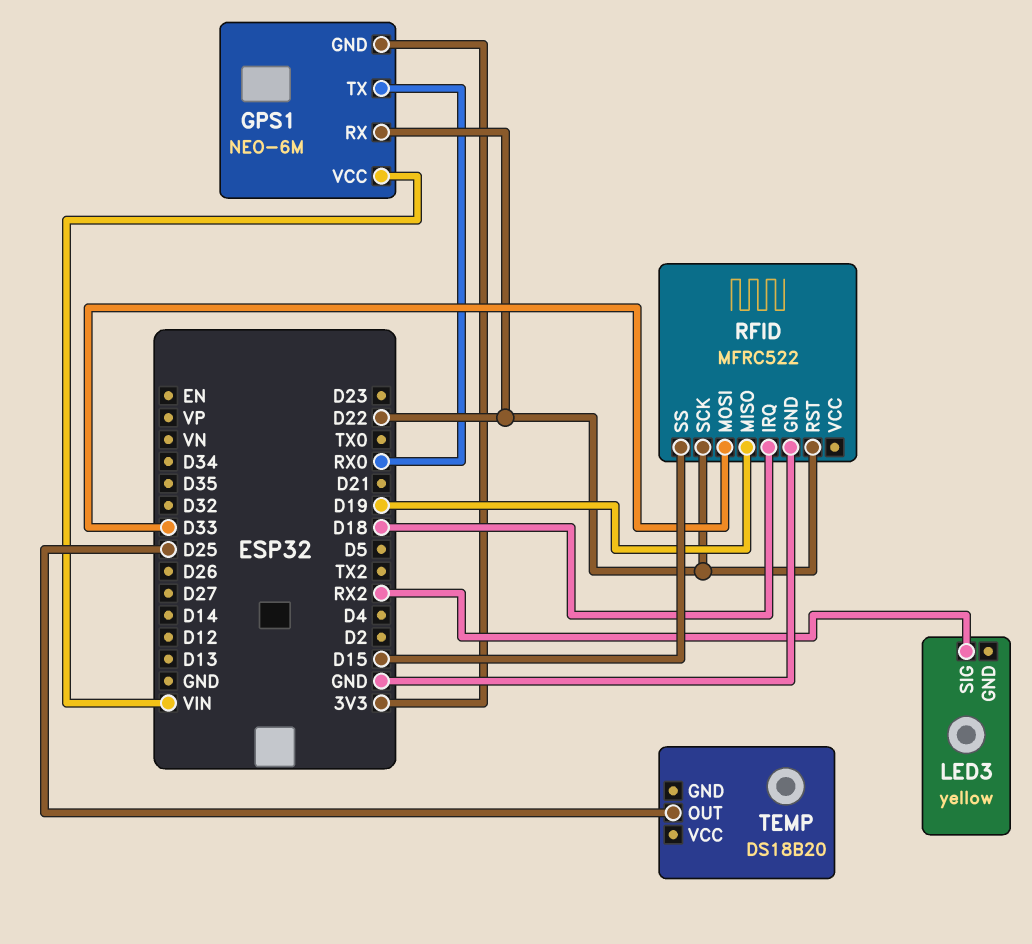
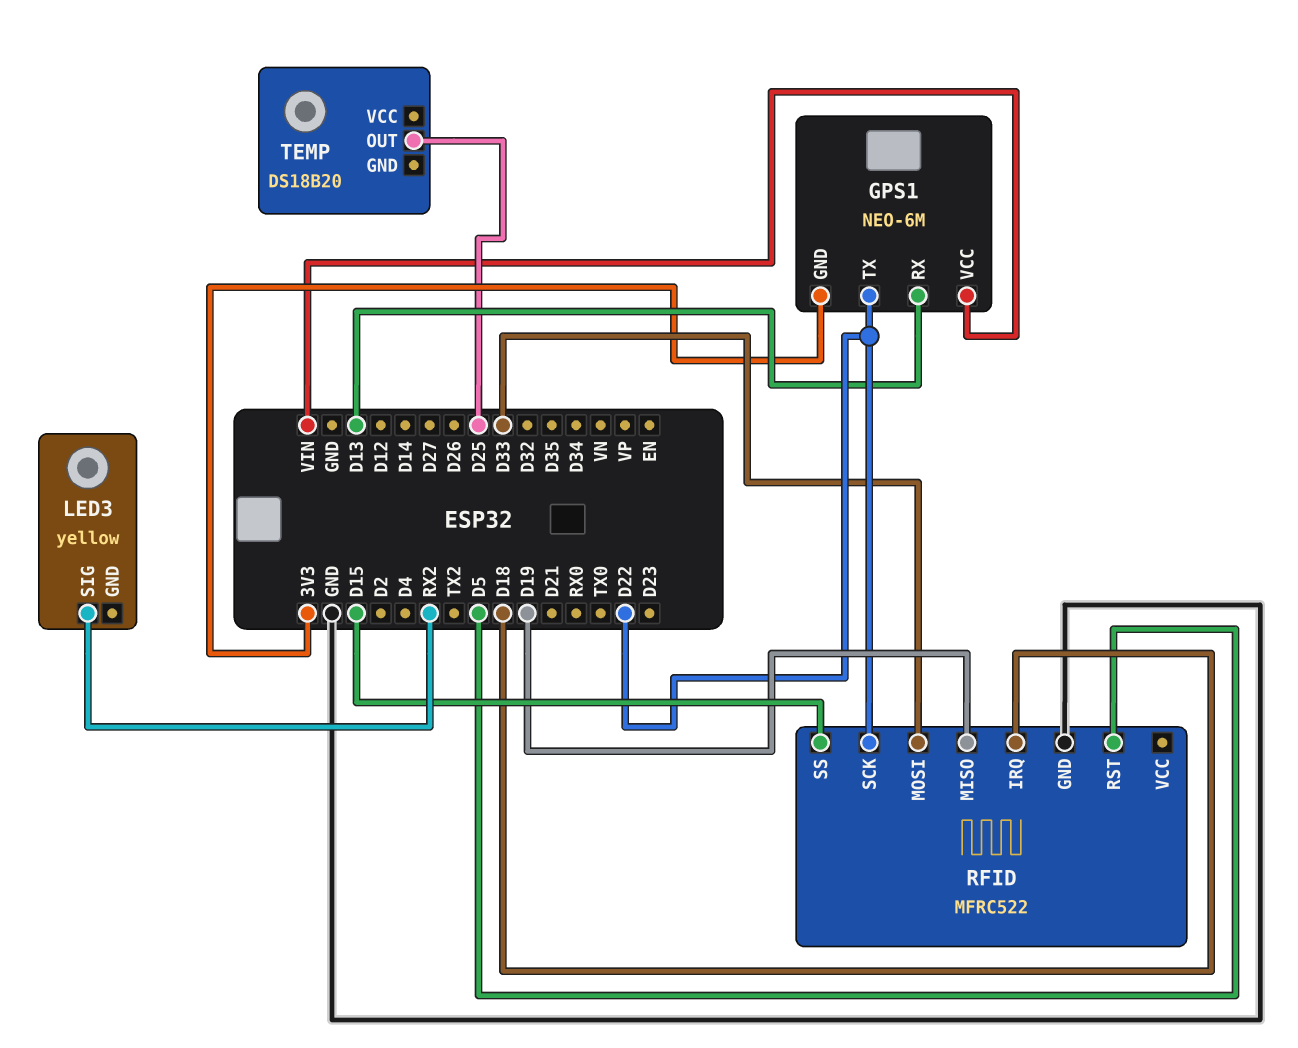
GPS1 pin RX: D22 -> D13
GPS1 pin TX: RX0 -> D22
RFID pin RST: D22 -> D5

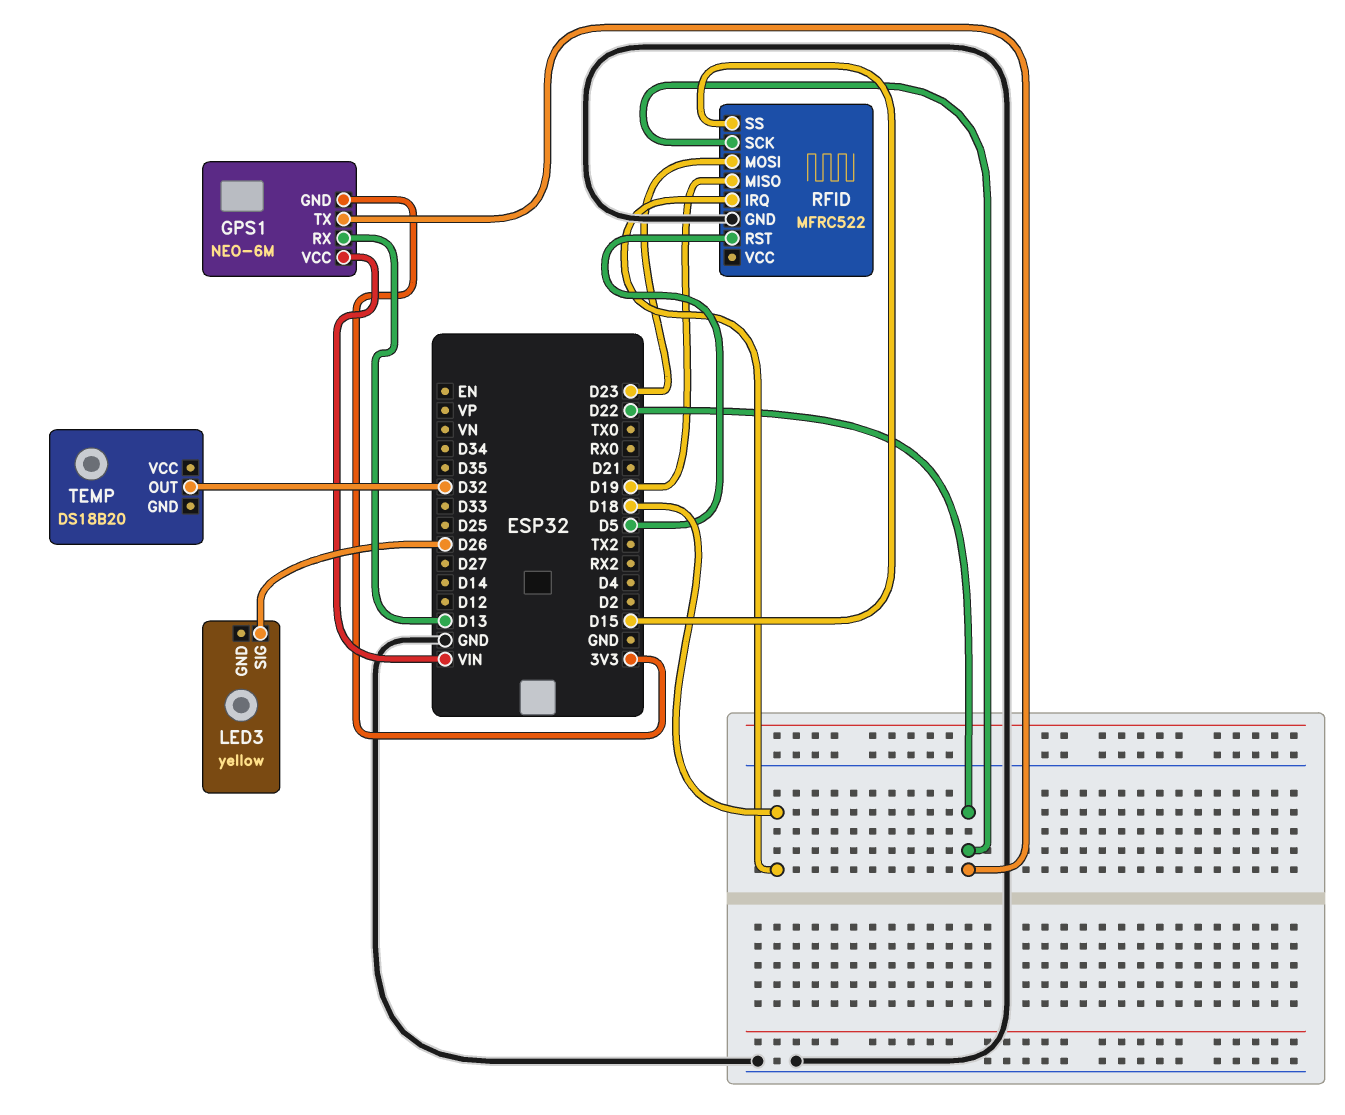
LED3 pin SIG: RX2 -> D26
RFID pin MOSI: D33 -> D23
TEMP pin OUT: D25 -> D32

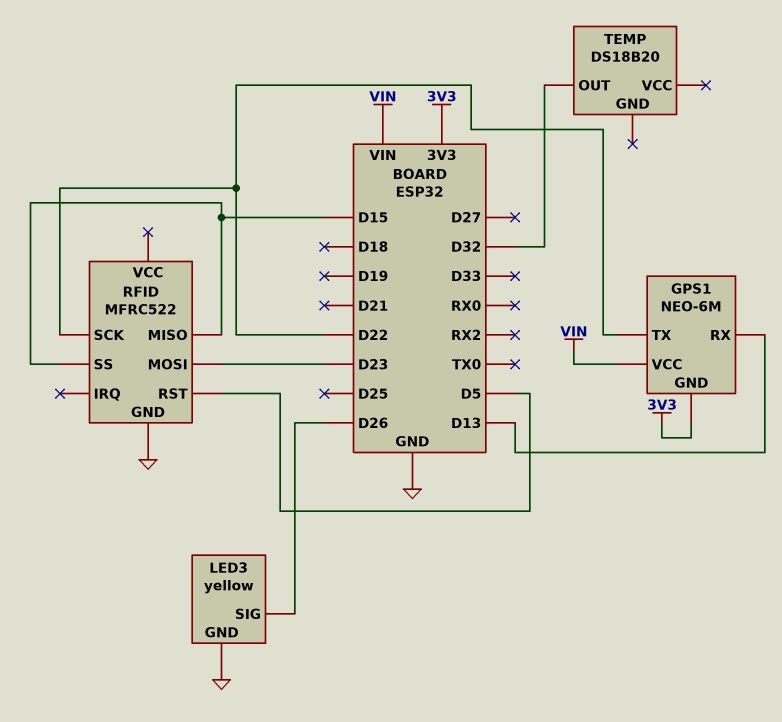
LED3 pin GND: none -> GND
RFID pin IRQ: D18 -> none
RFID pin MISO: D19 -> D15

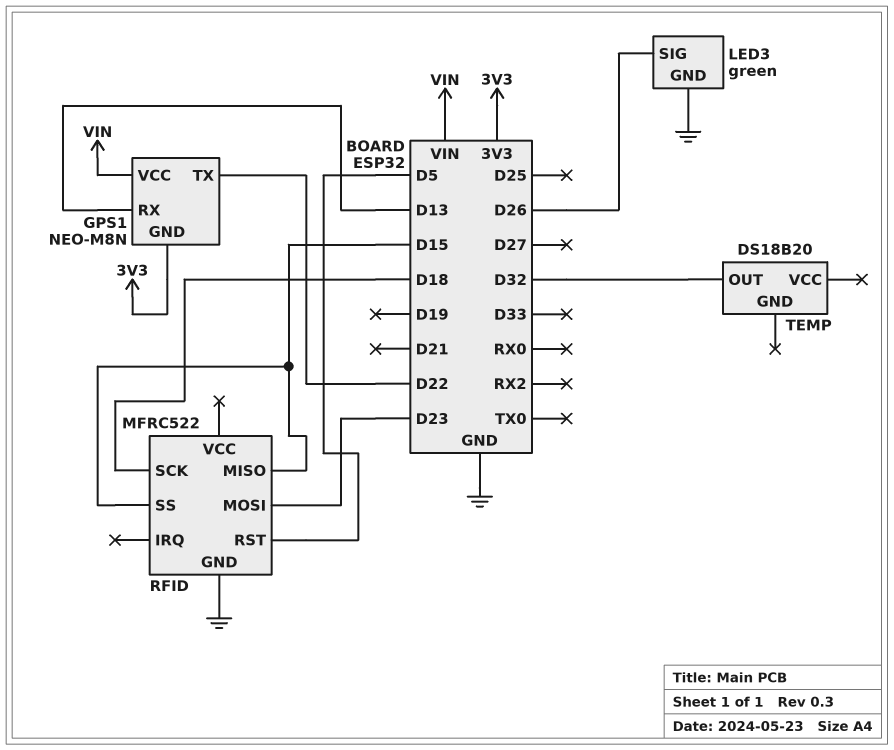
GPS1: NEO-6M -> NEO-M8N
LED3: yellow -> green
RFID pin SCK: D22 -> D18

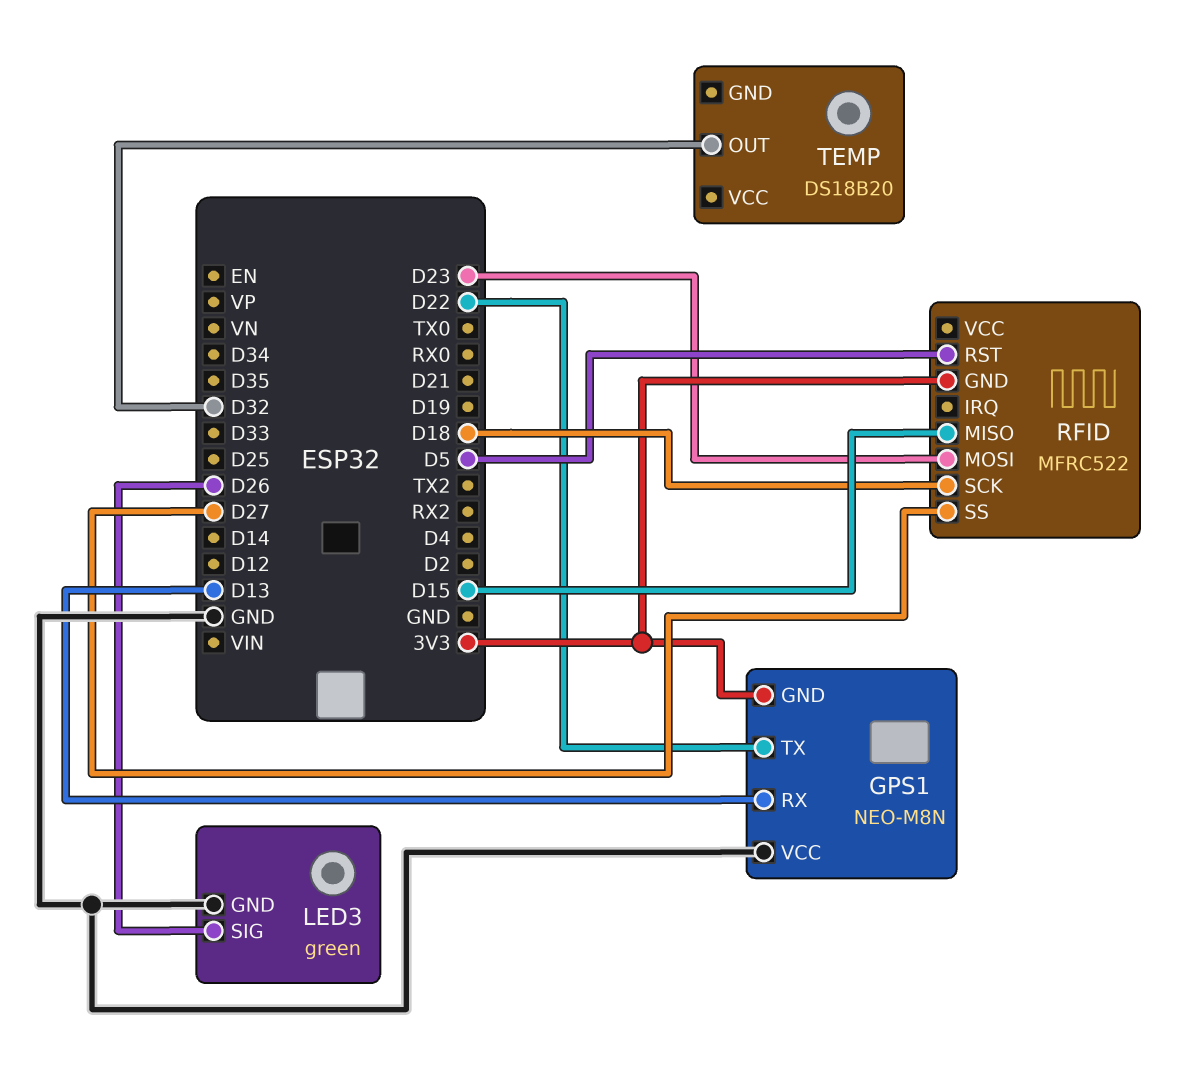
GPS1 pin VCC: VIN -> GND
RFID pin GND: GND -> 3V3
RFID pin SS: D15 -> D27

